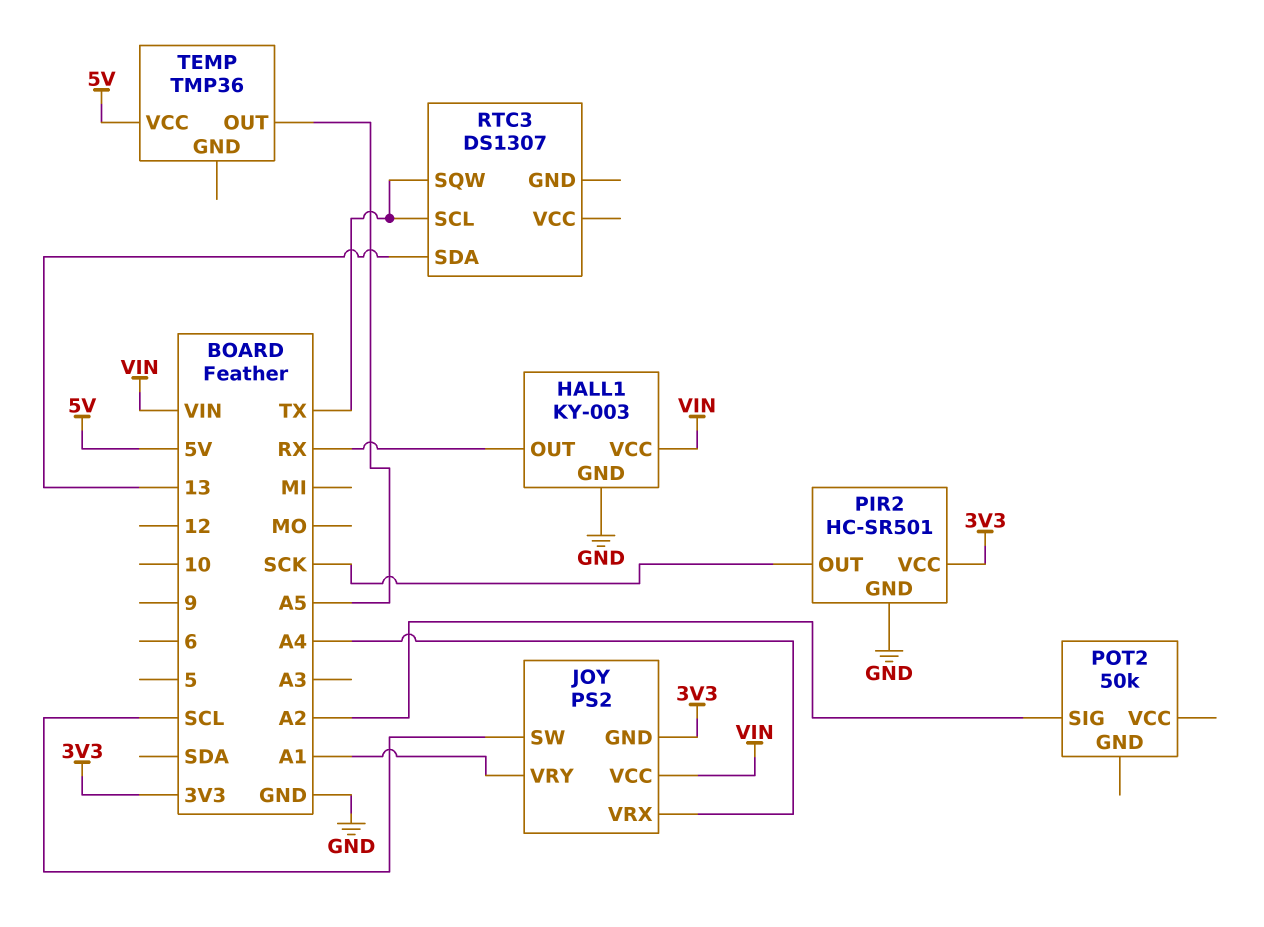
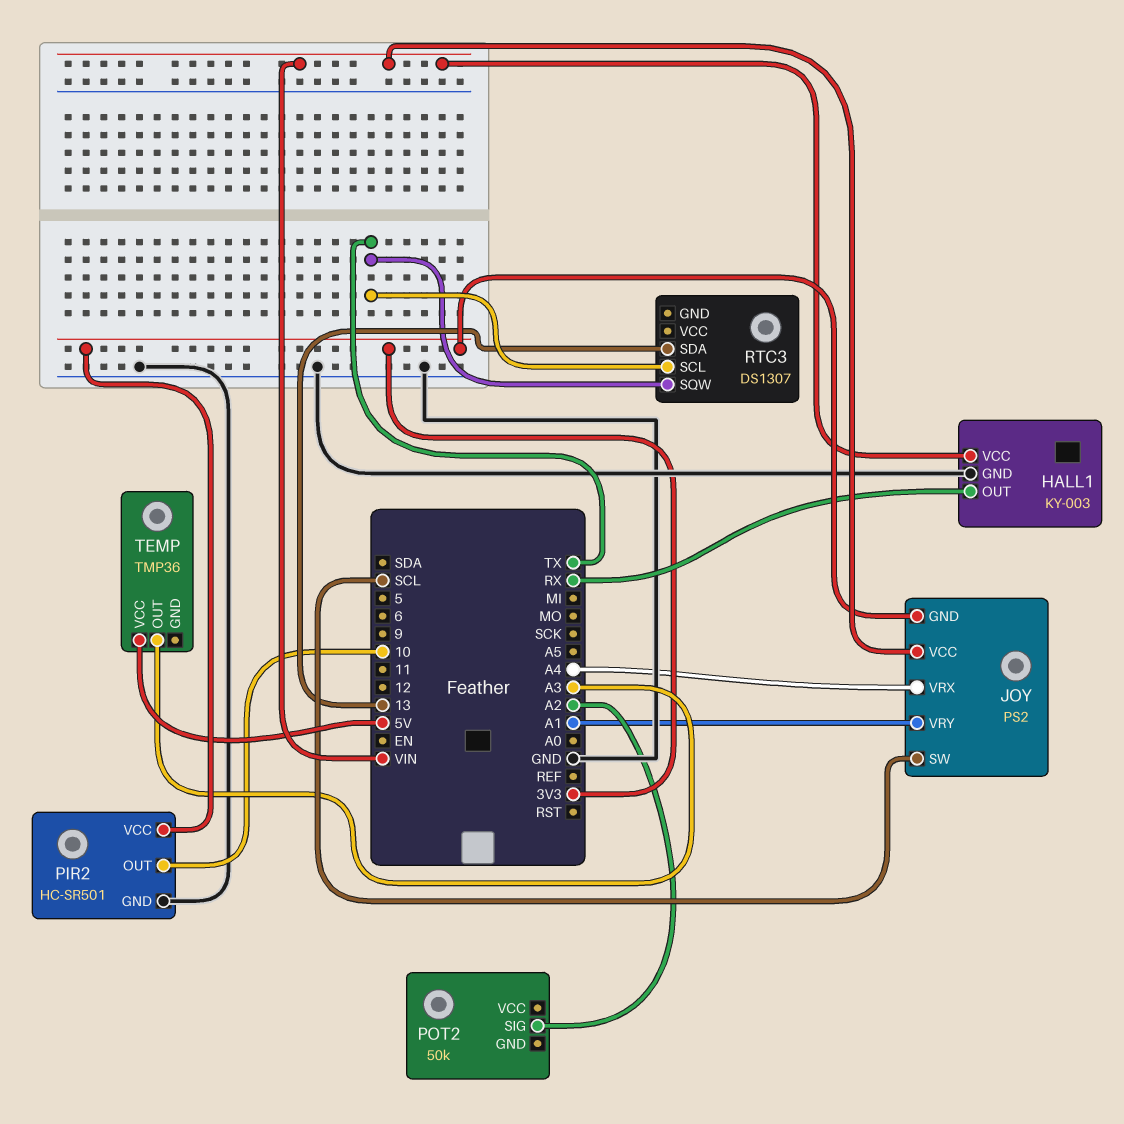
PIR2 pin OUT: SCK -> 10
TEMP pin OUT: A5 -> A3

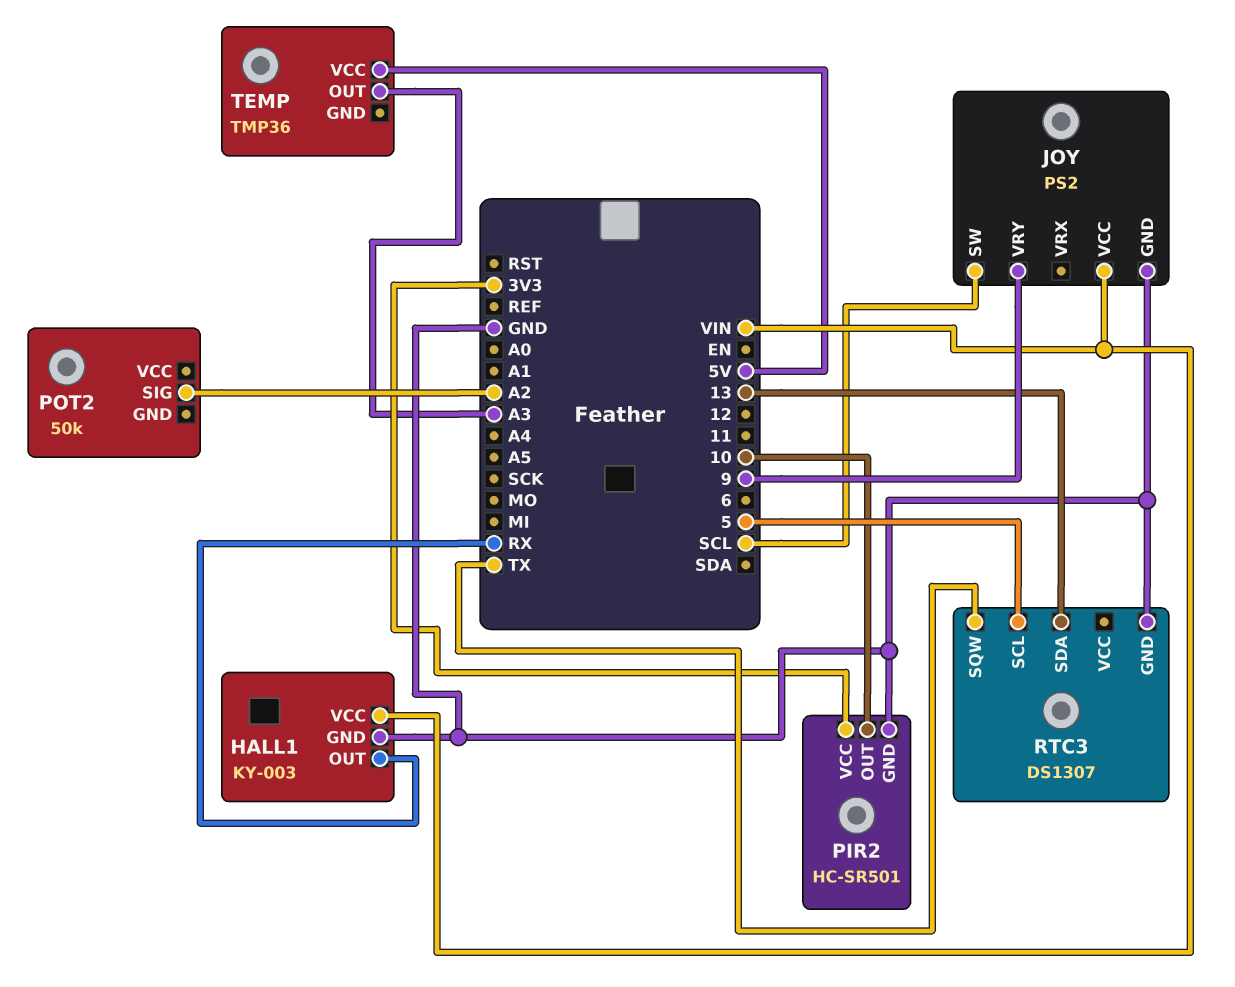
JOY pin GND: 3V3 -> GND
JOY pin VRX: A4 -> none
JOY pin VRY: A1 -> 9
RTC3 pin GND: none -> GND
RTC3 pin SCL: TX -> 5

